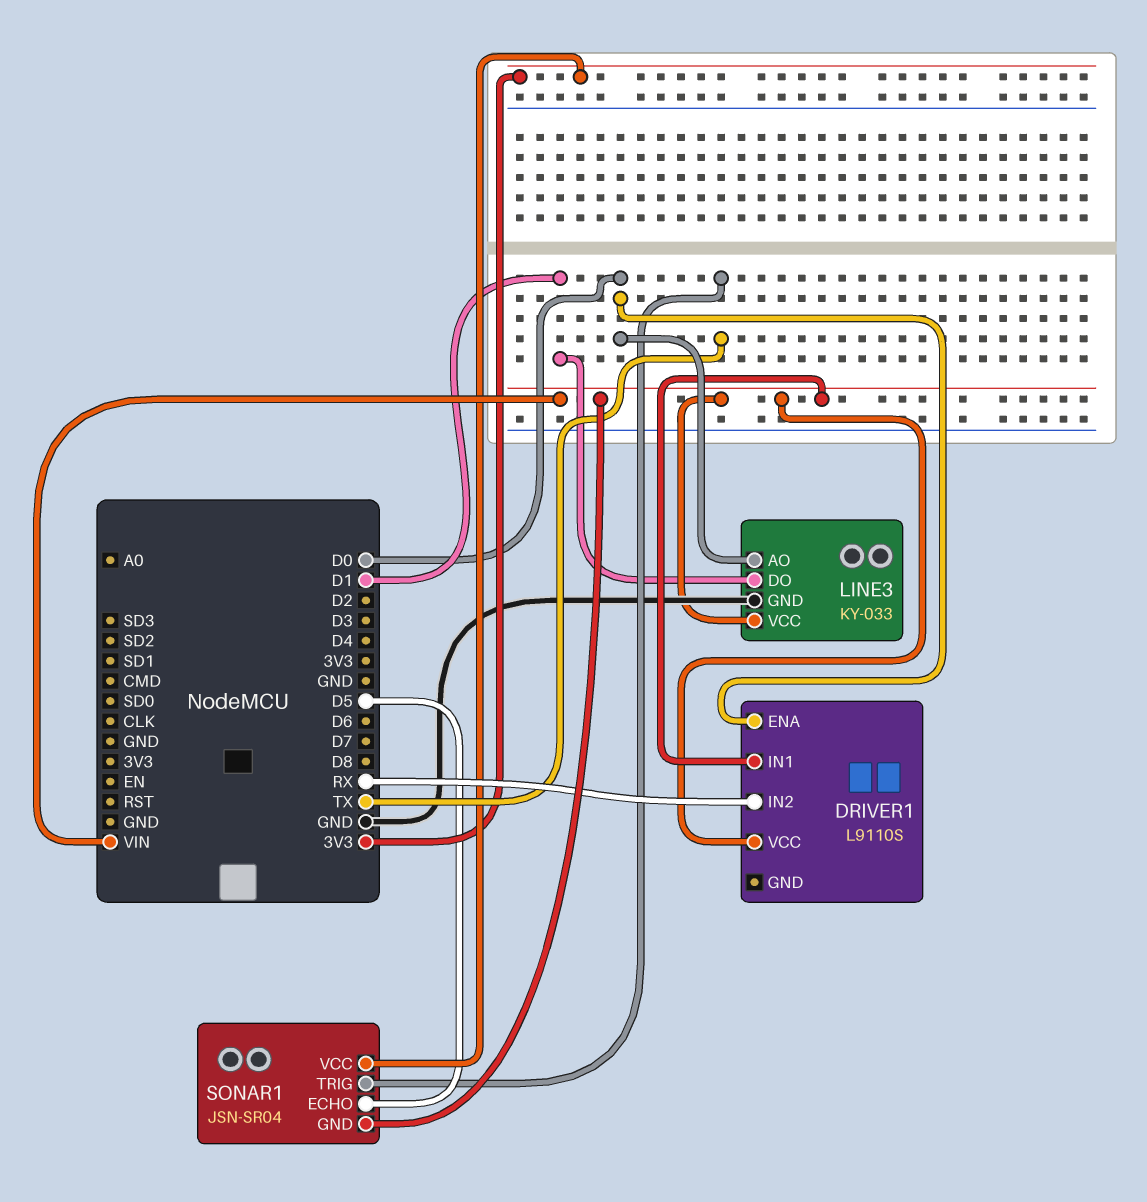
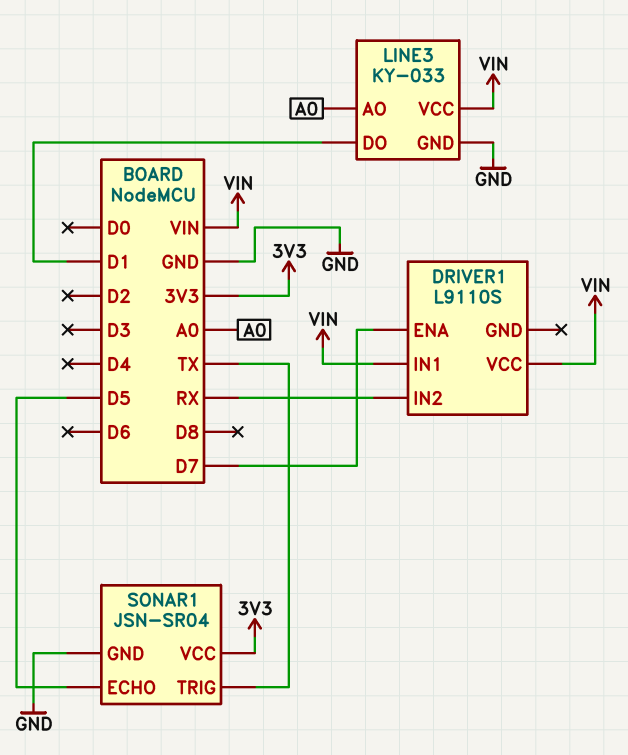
DRIVER1 pin ENA: D0 -> D7
LINE3 pin AO: D0 -> A0
SONAR1 pin GND: VIN -> GND

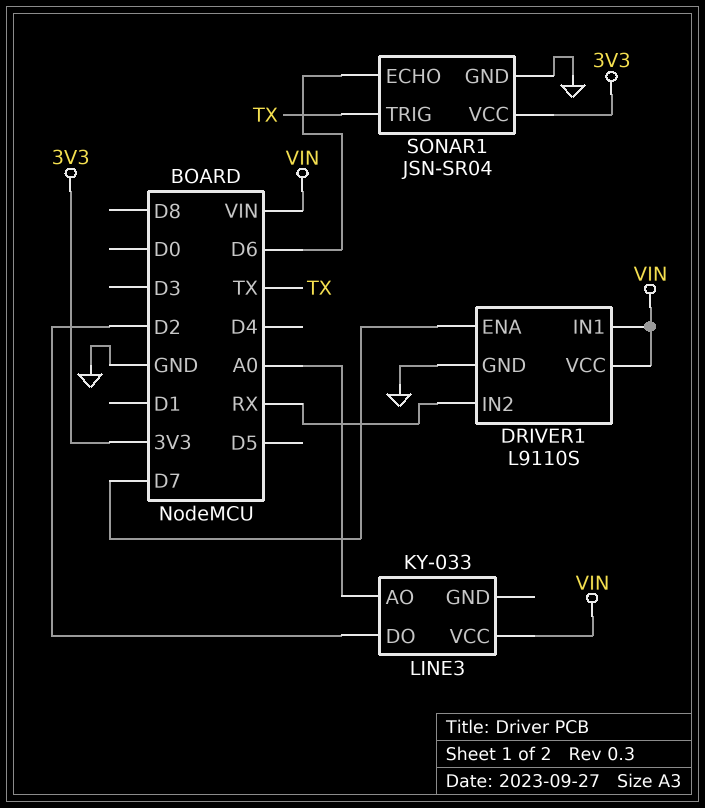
DRIVER1 pin GND: none -> GND
LINE3 pin DO: D1 -> D2
LINE3 pin GND: GND -> none
SONAR1 pin ECHO: D5 -> D6

